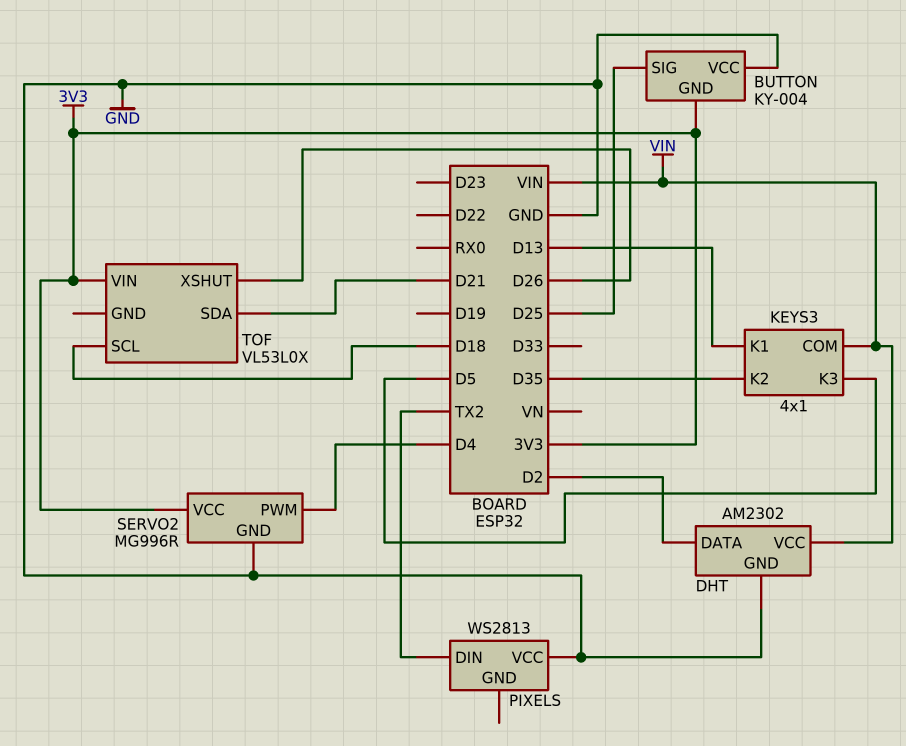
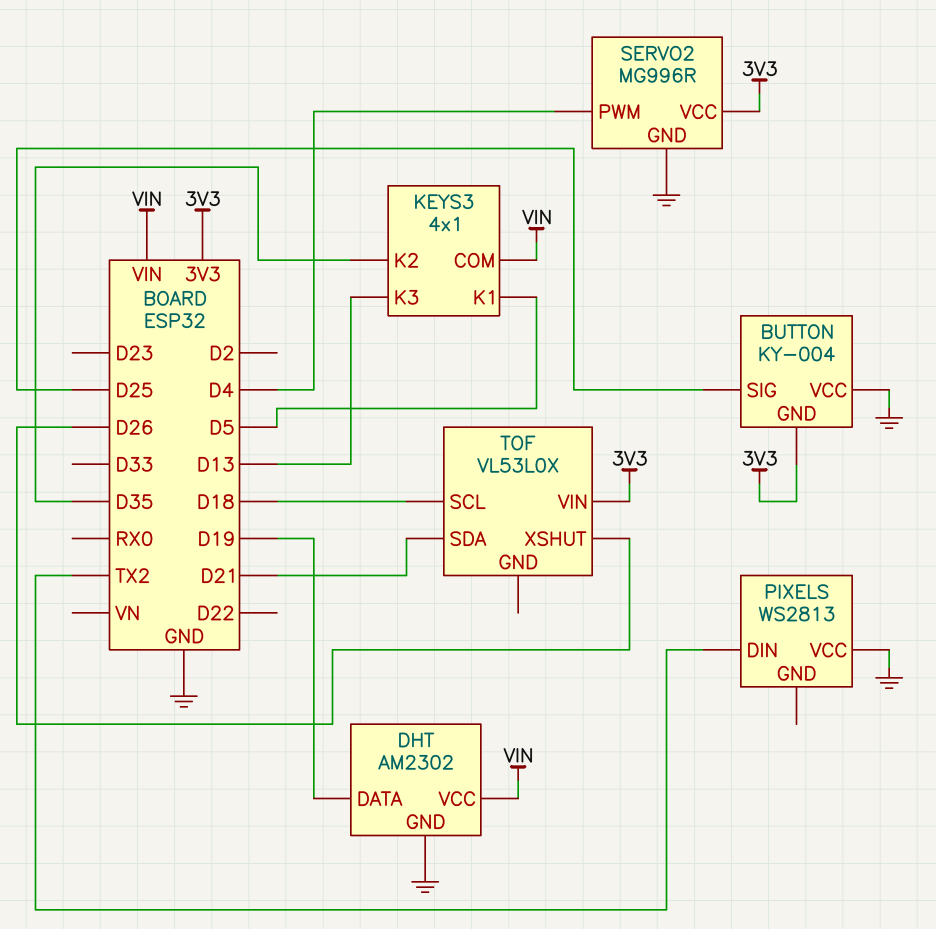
DHT pin DATA: D2 -> D19
KEYS3 pin K1: D13 -> D5
KEYS3 pin K3: D5 -> D13

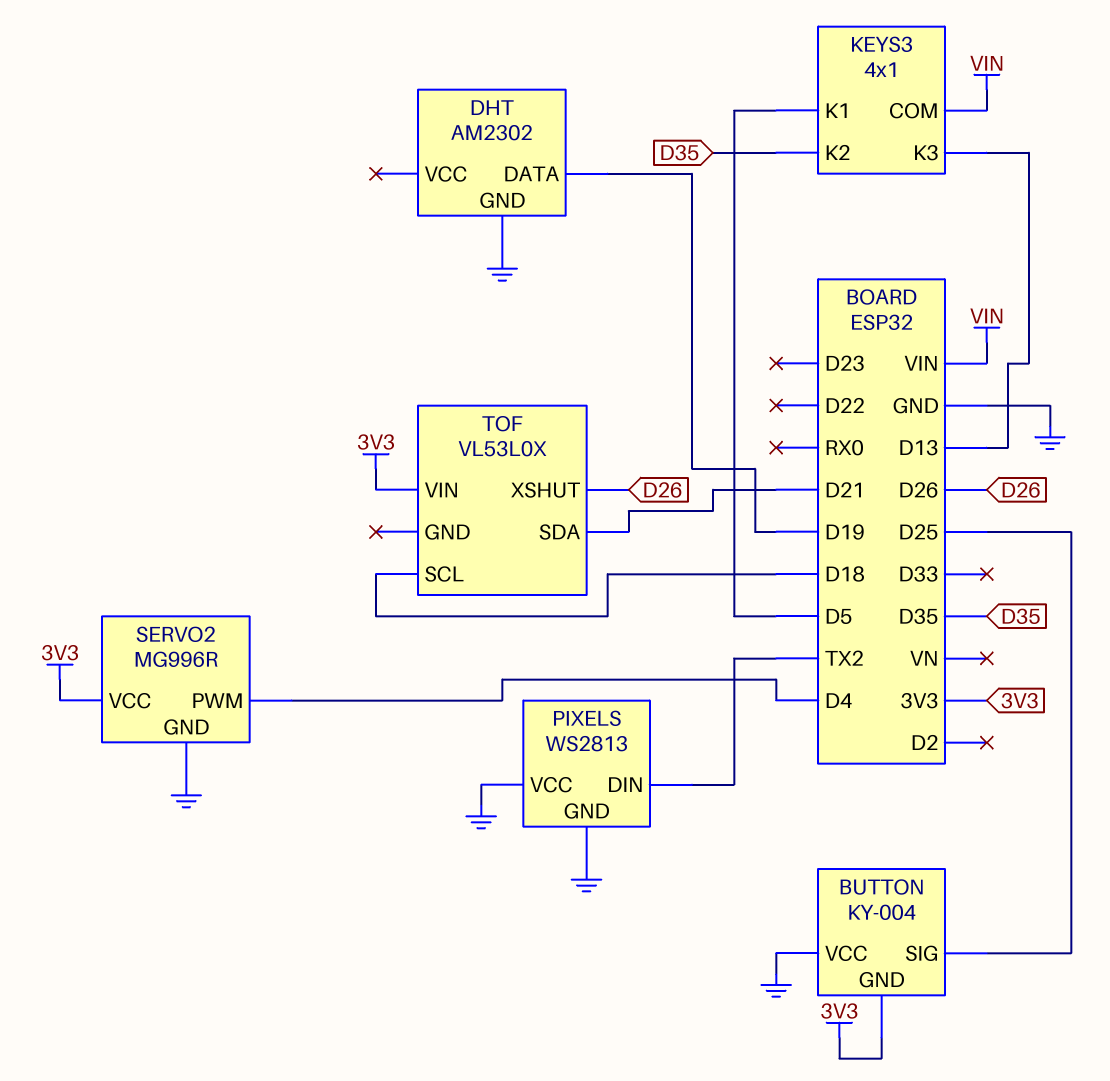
DHT pin VCC: VIN -> none
PIXELS pin GND: none -> GND

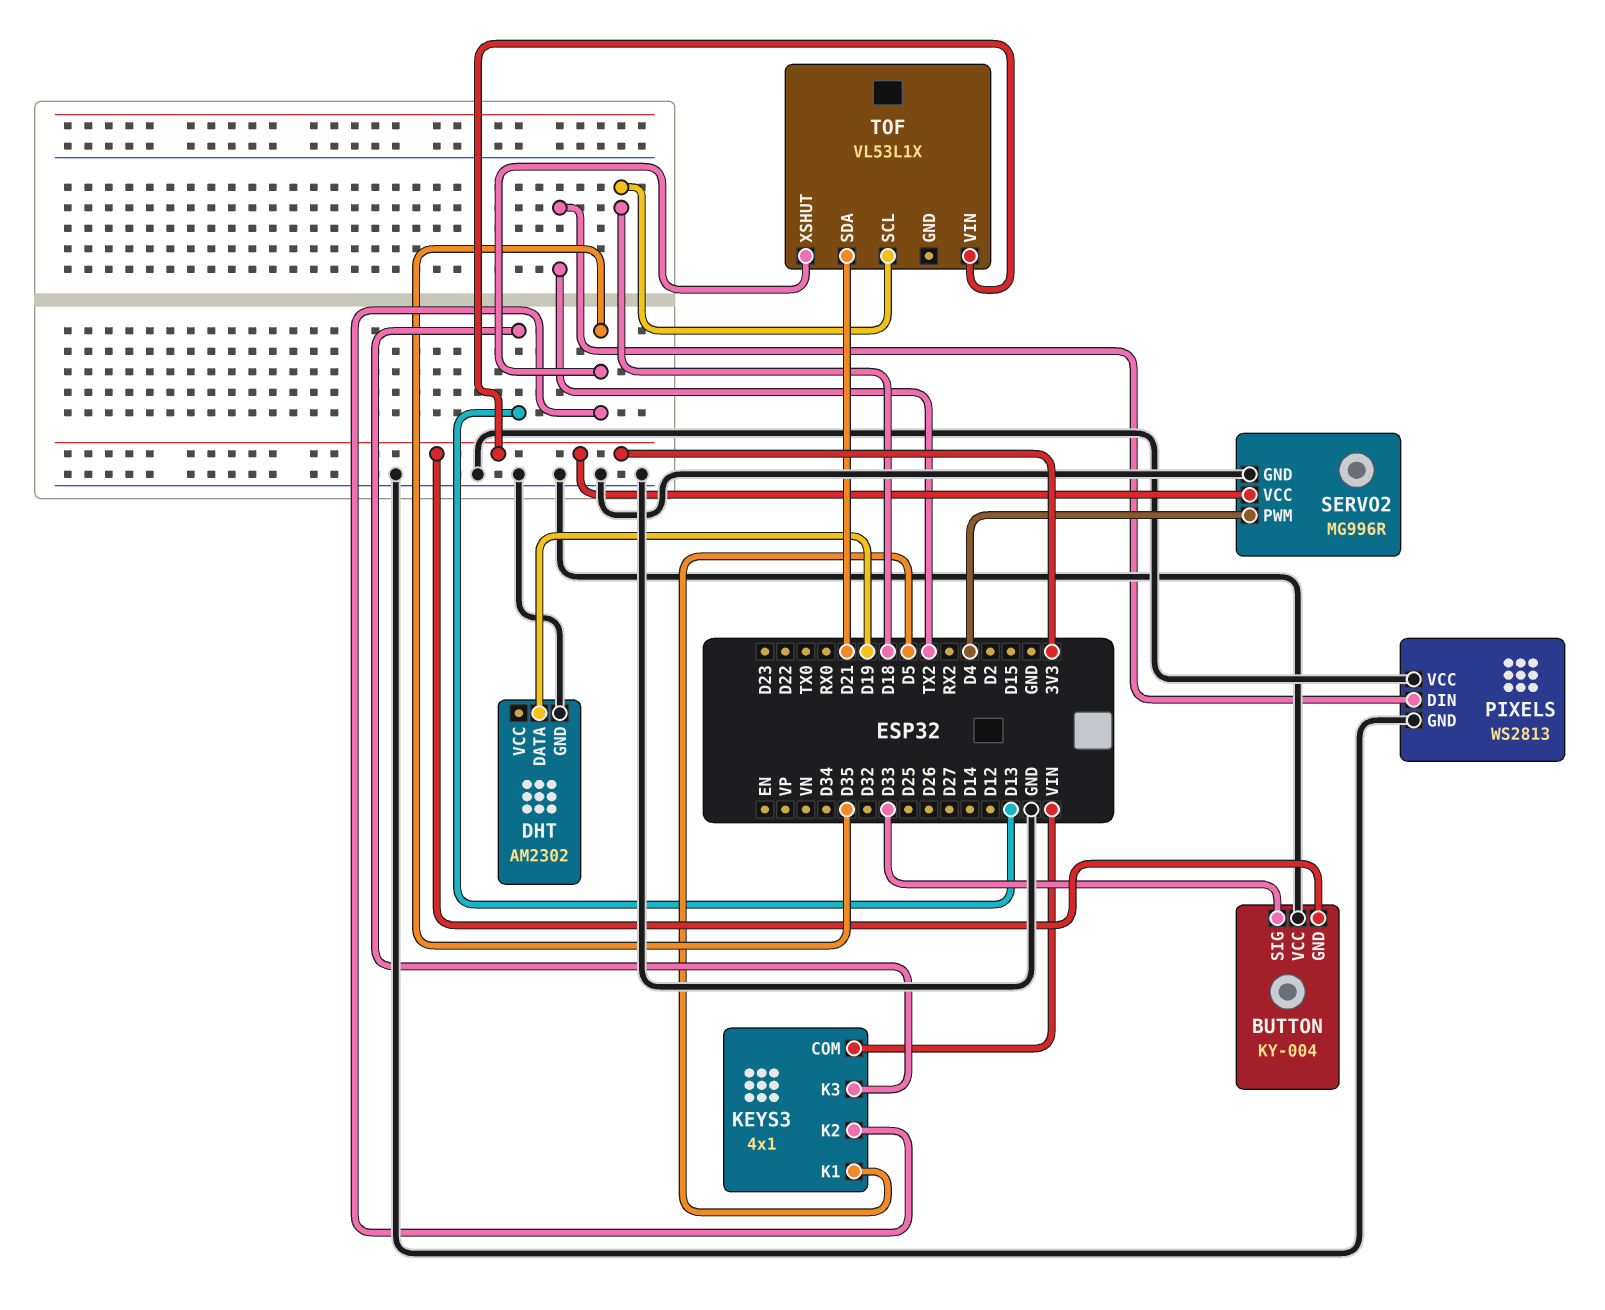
BUTTON pin SIG: D25 -> D33
TOF: VL53L0X -> VL53L1X
TOF pin XSHUT: D26 -> D35

